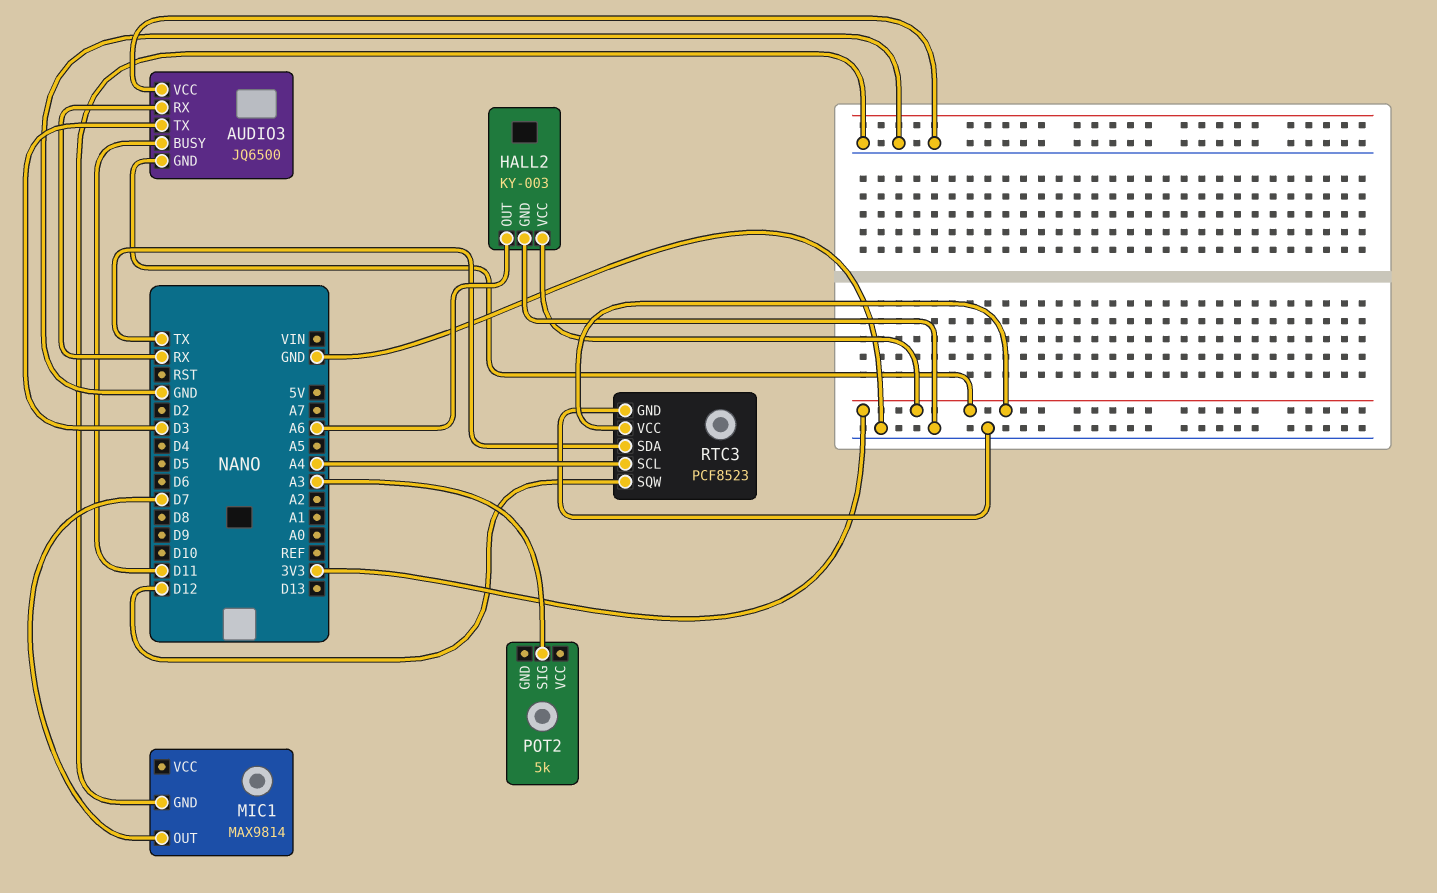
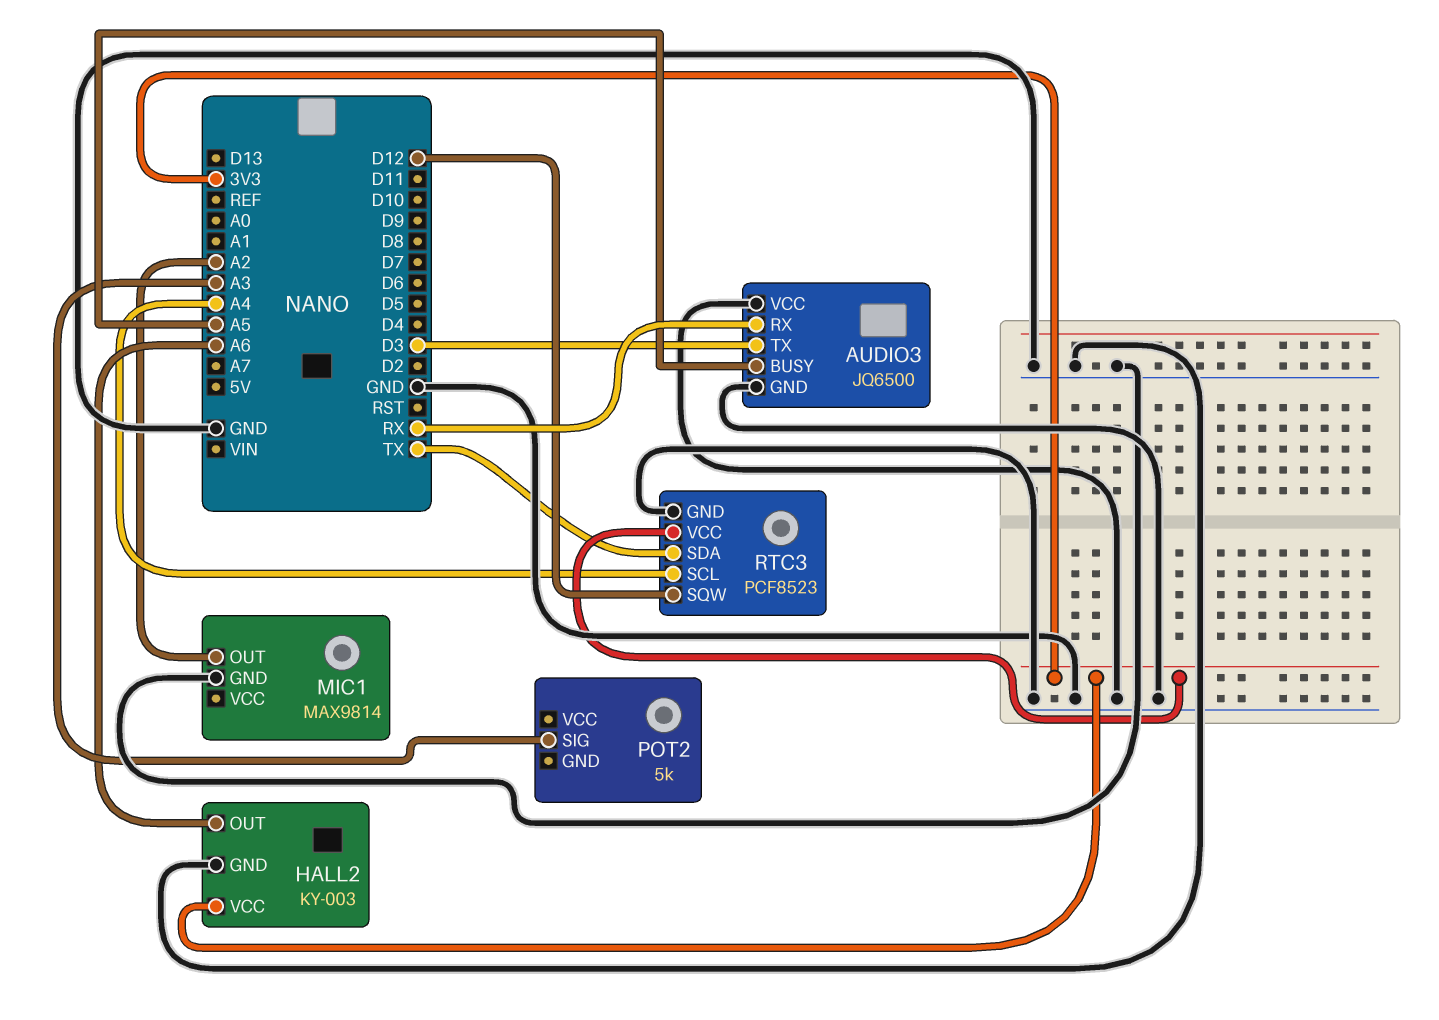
AUDIO3 pin BUSY: D11 -> A5
AUDIO3 pin GND: 3V3 -> GND
MIC1 pin OUT: D7 -> A2

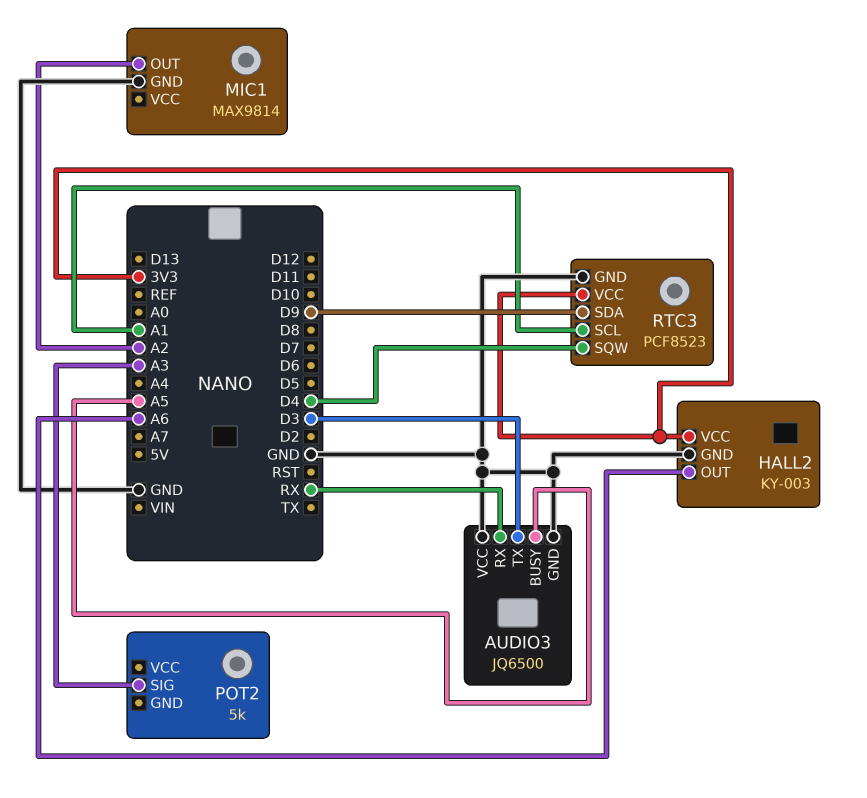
RTC3 pin SCL: A4 -> A1
RTC3 pin SDA: TX -> D9
RTC3 pin SQW: D12 -> D4

